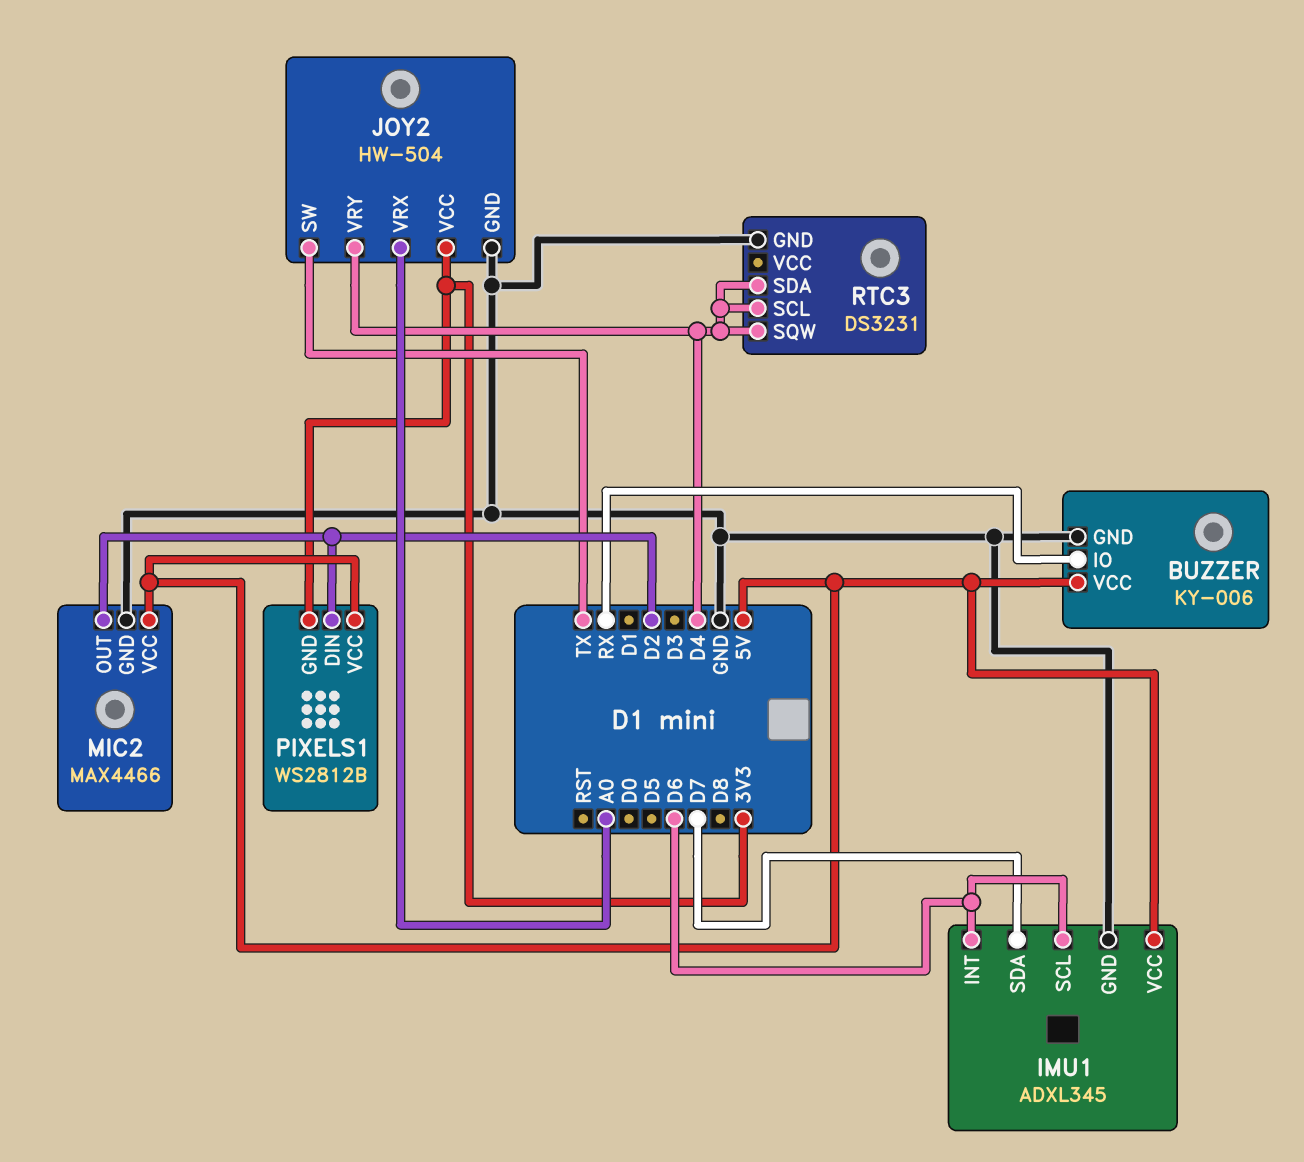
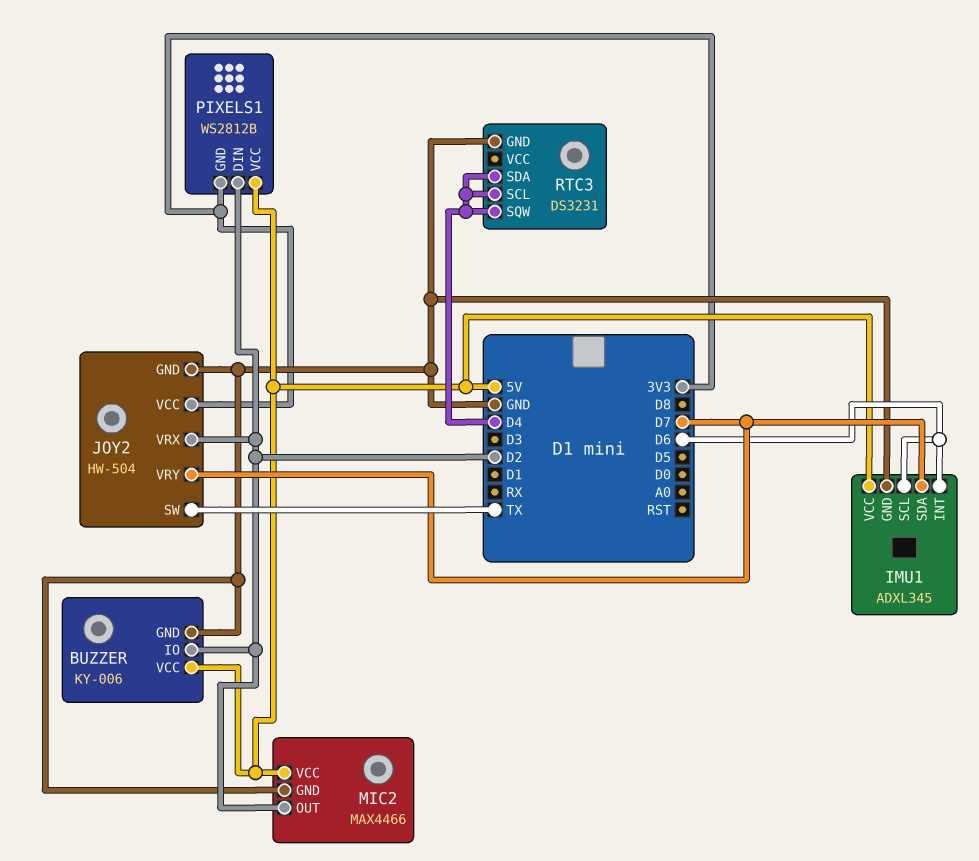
BUZZER pin IO: RX -> D2
JOY2 pin VRX: A0 -> D2
JOY2 pin VRY: D4 -> D7

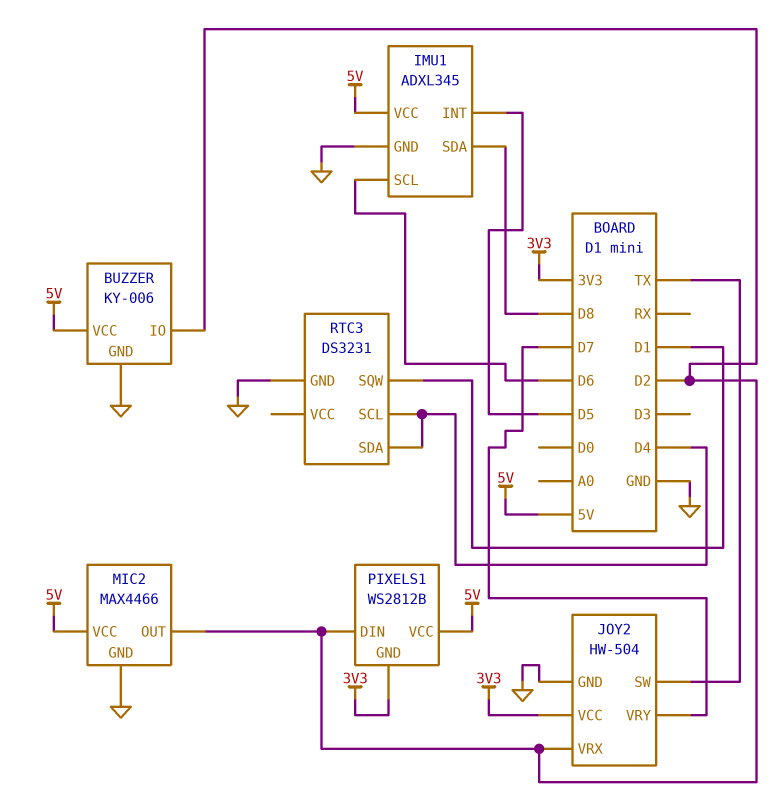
IMU1 pin INT: D6 -> D5
IMU1 pin SDA: D7 -> D8
RTC3 pin SQW: D4 -> D1

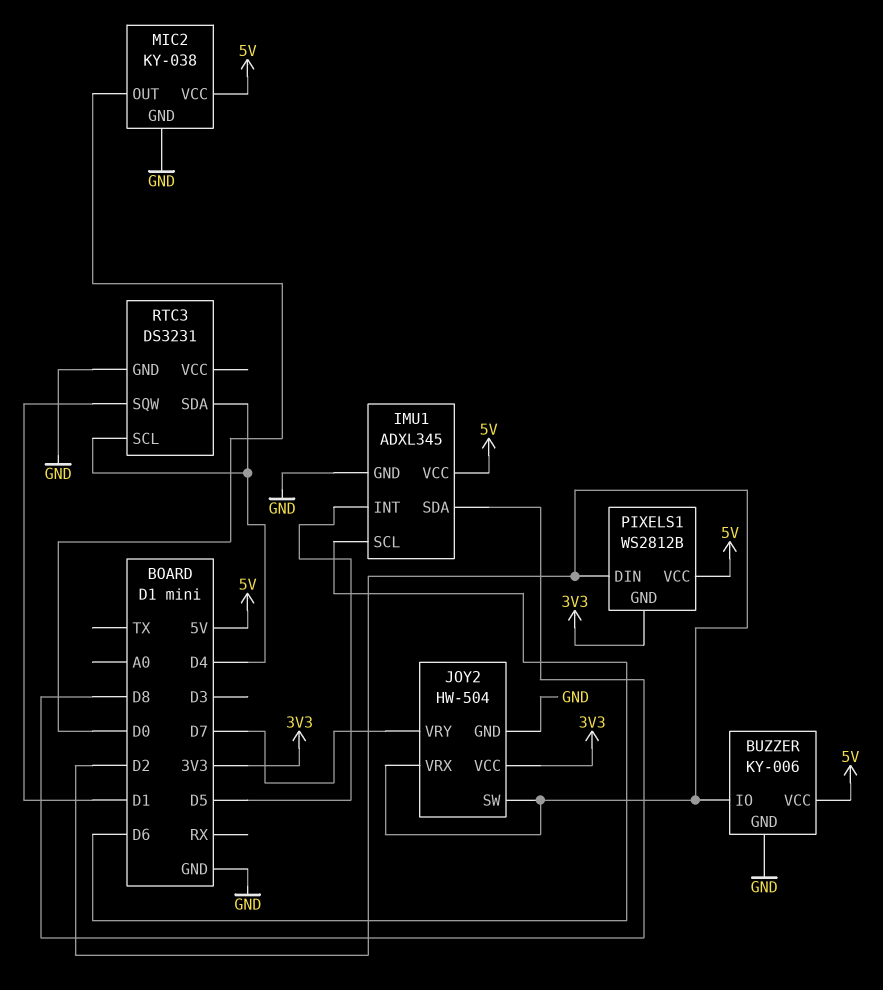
JOY2 pin SW: TX -> D2
MIC2: MAX4466 -> KY-038
MIC2 pin OUT: D2 -> D0

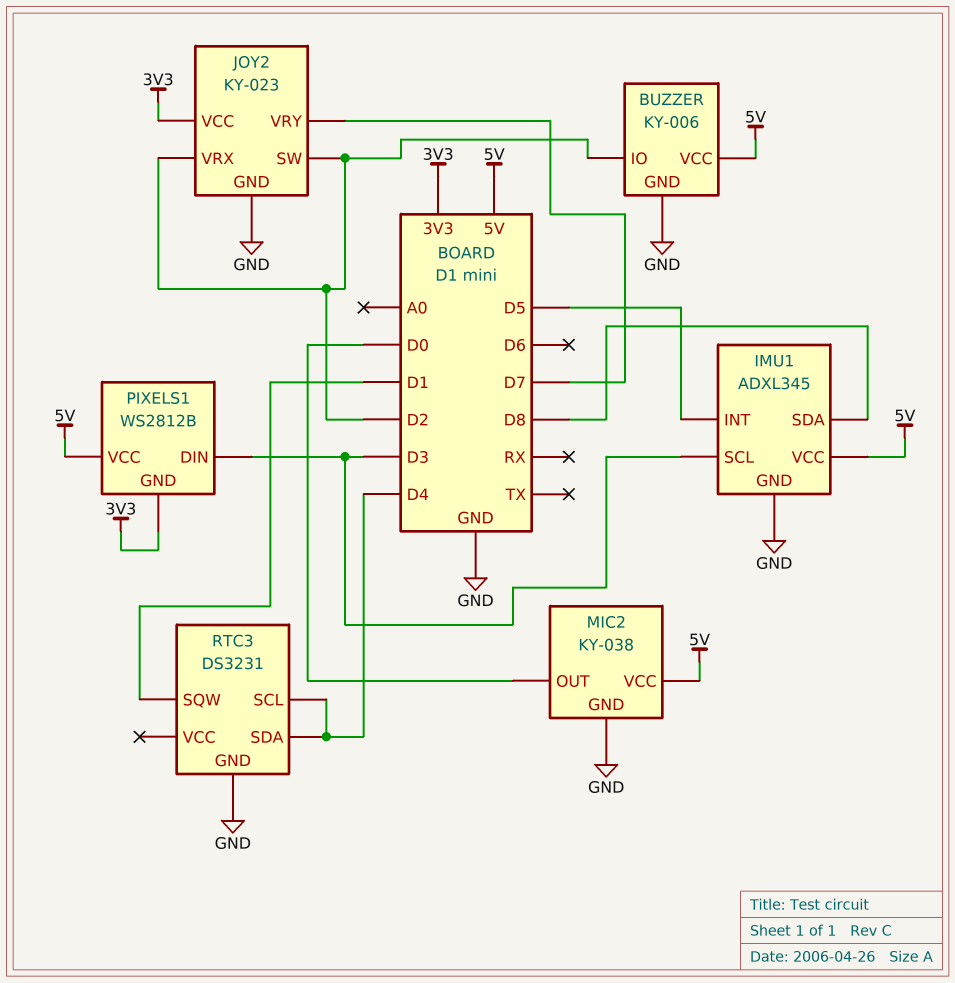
IMU1 pin SCL: D6 -> D3
JOY2: HW-504 -> KY-023
PIXELS1 pin DIN: D2 -> D3

